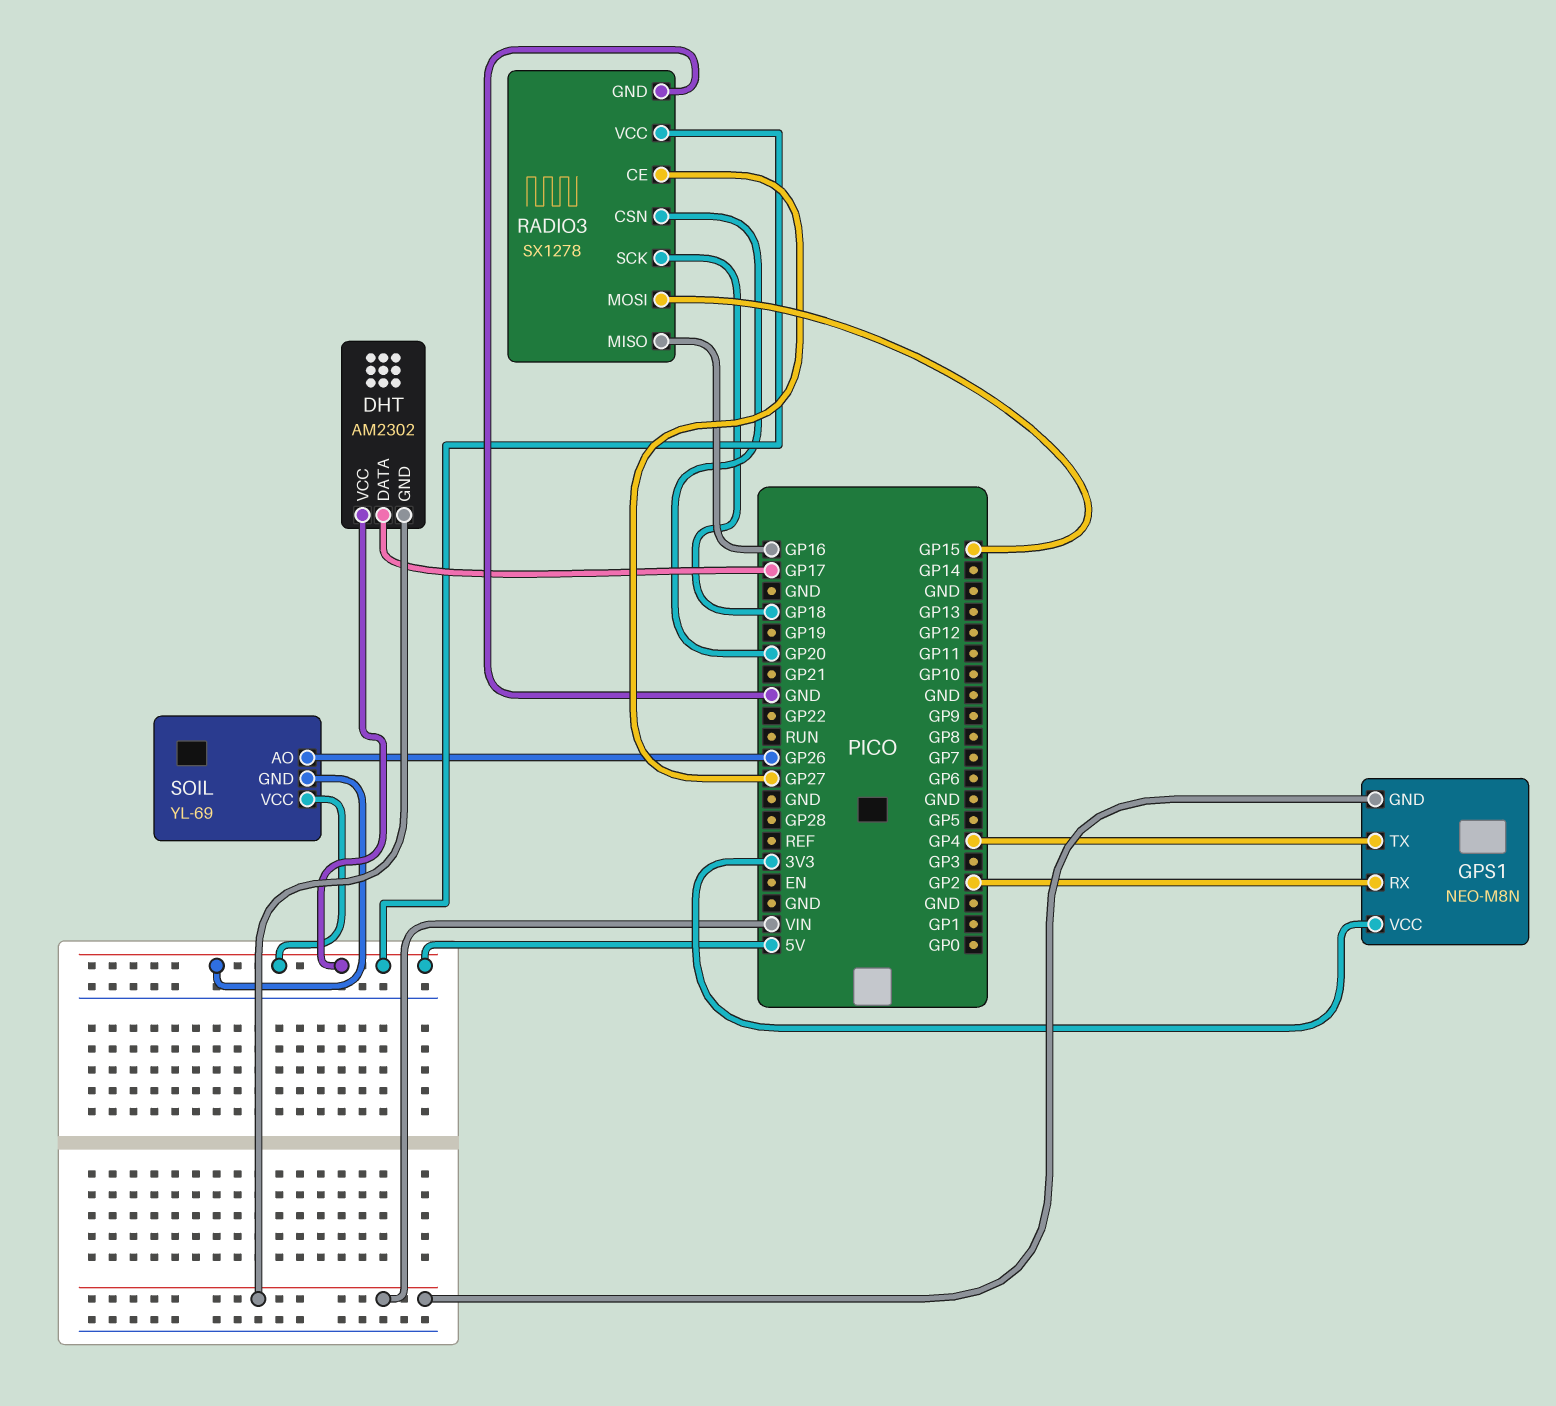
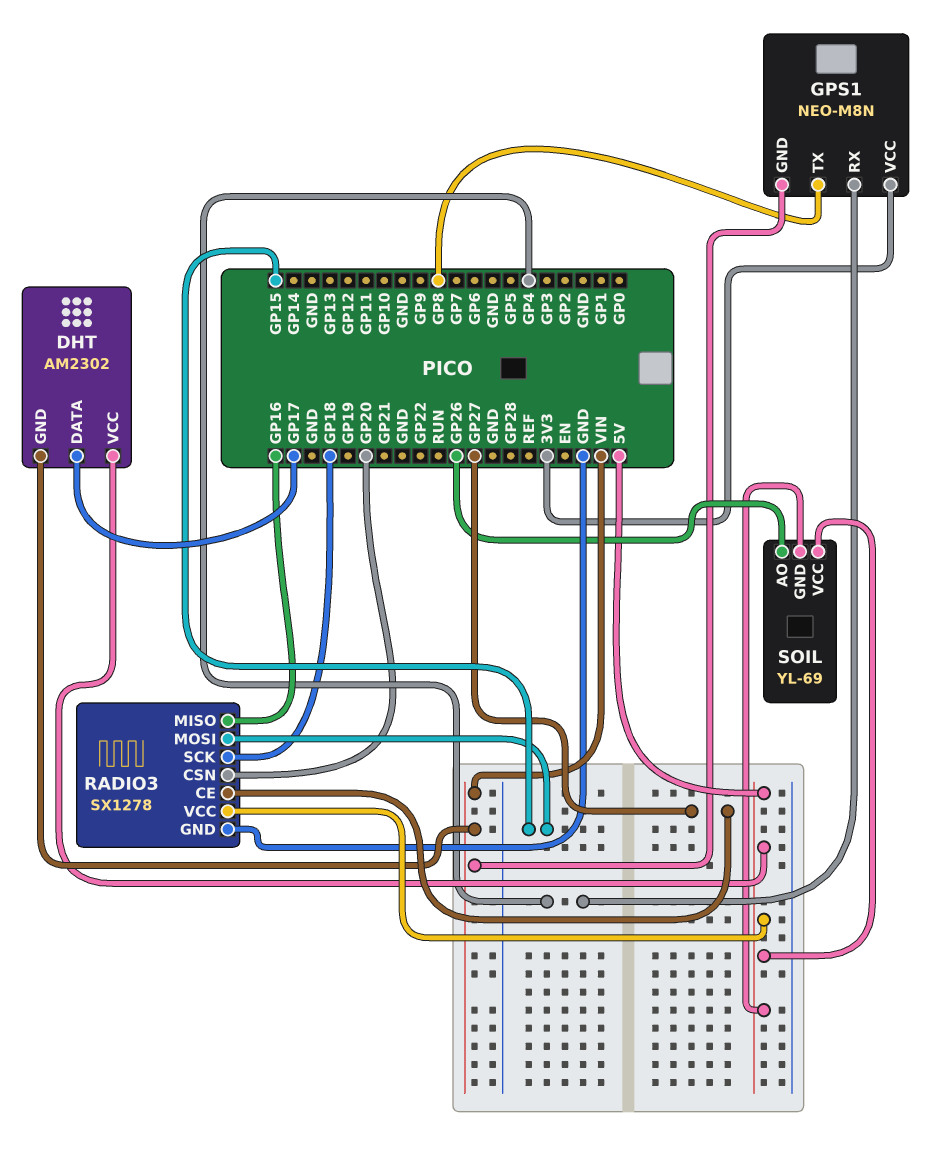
GPS1 pin RX: GP2 -> GP4
GPS1 pin TX: GP4 -> GP8

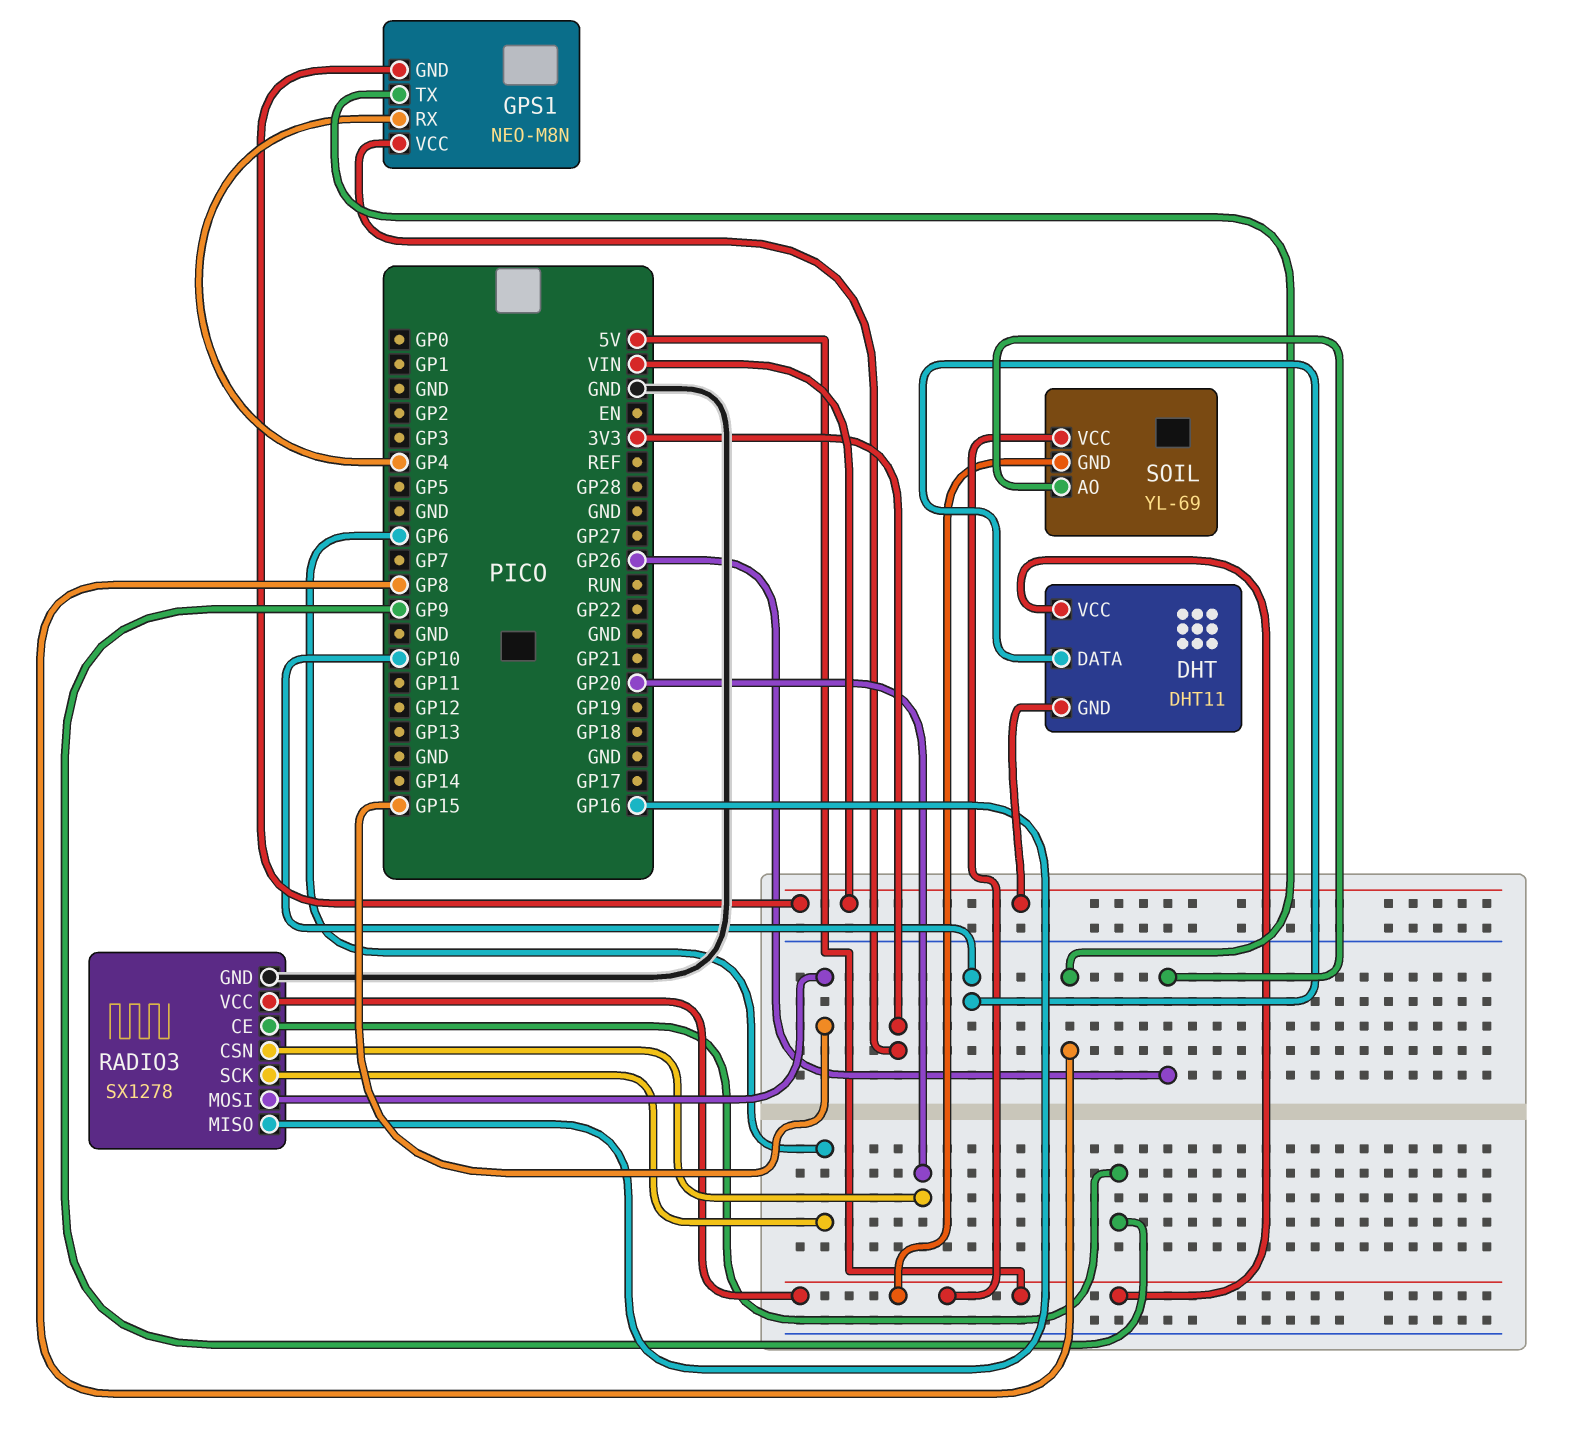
DHT: AM2302 -> DHT11
DHT pin DATA: GP17 -> GP10
RADIO3 pin CE: GP27 -> GP9
RADIO3 pin SCK: GP18 -> GP6

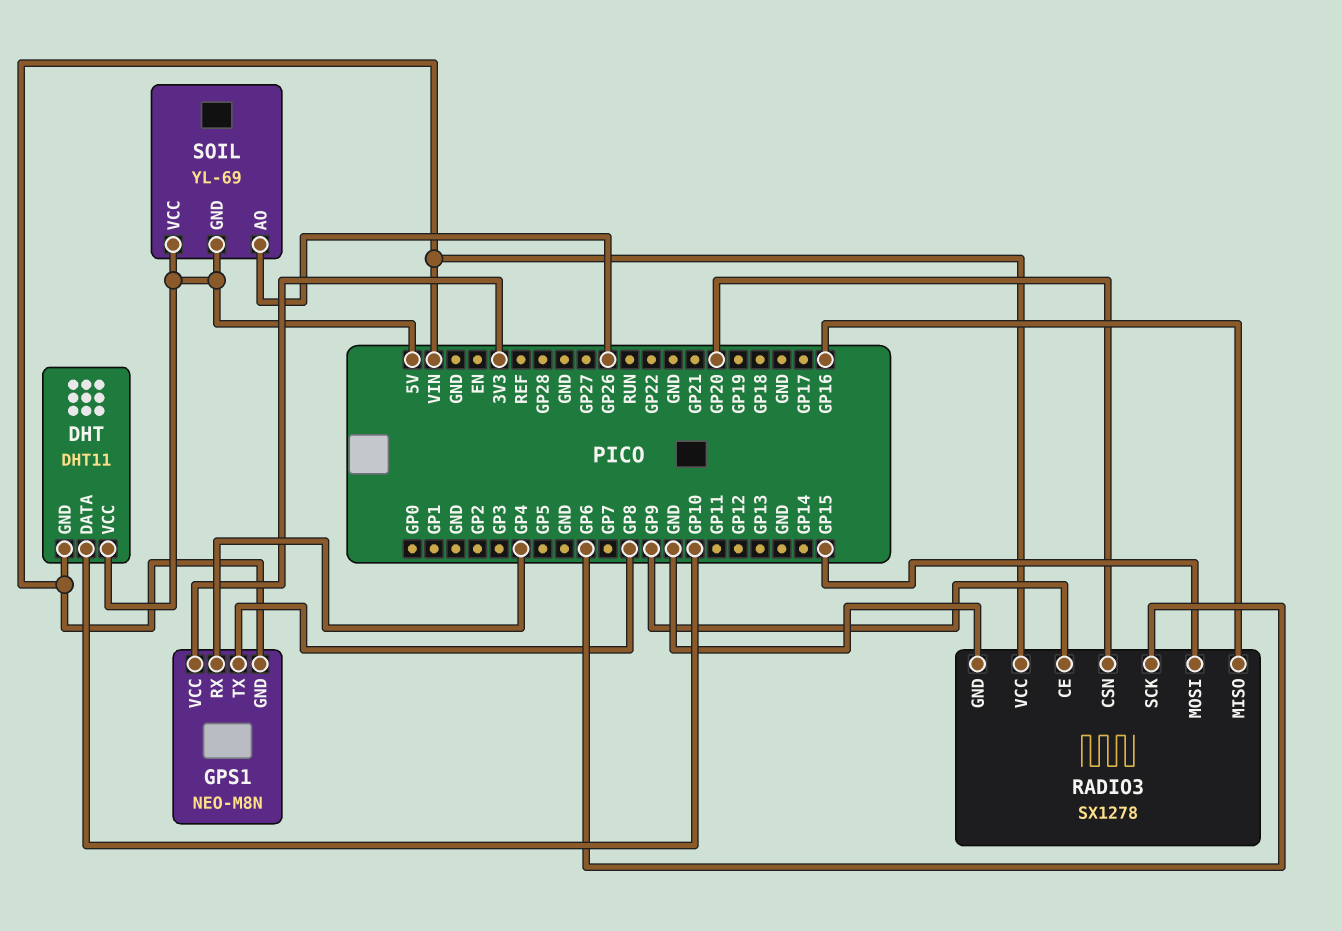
RADIO3 pin VCC: 5V -> VIN

